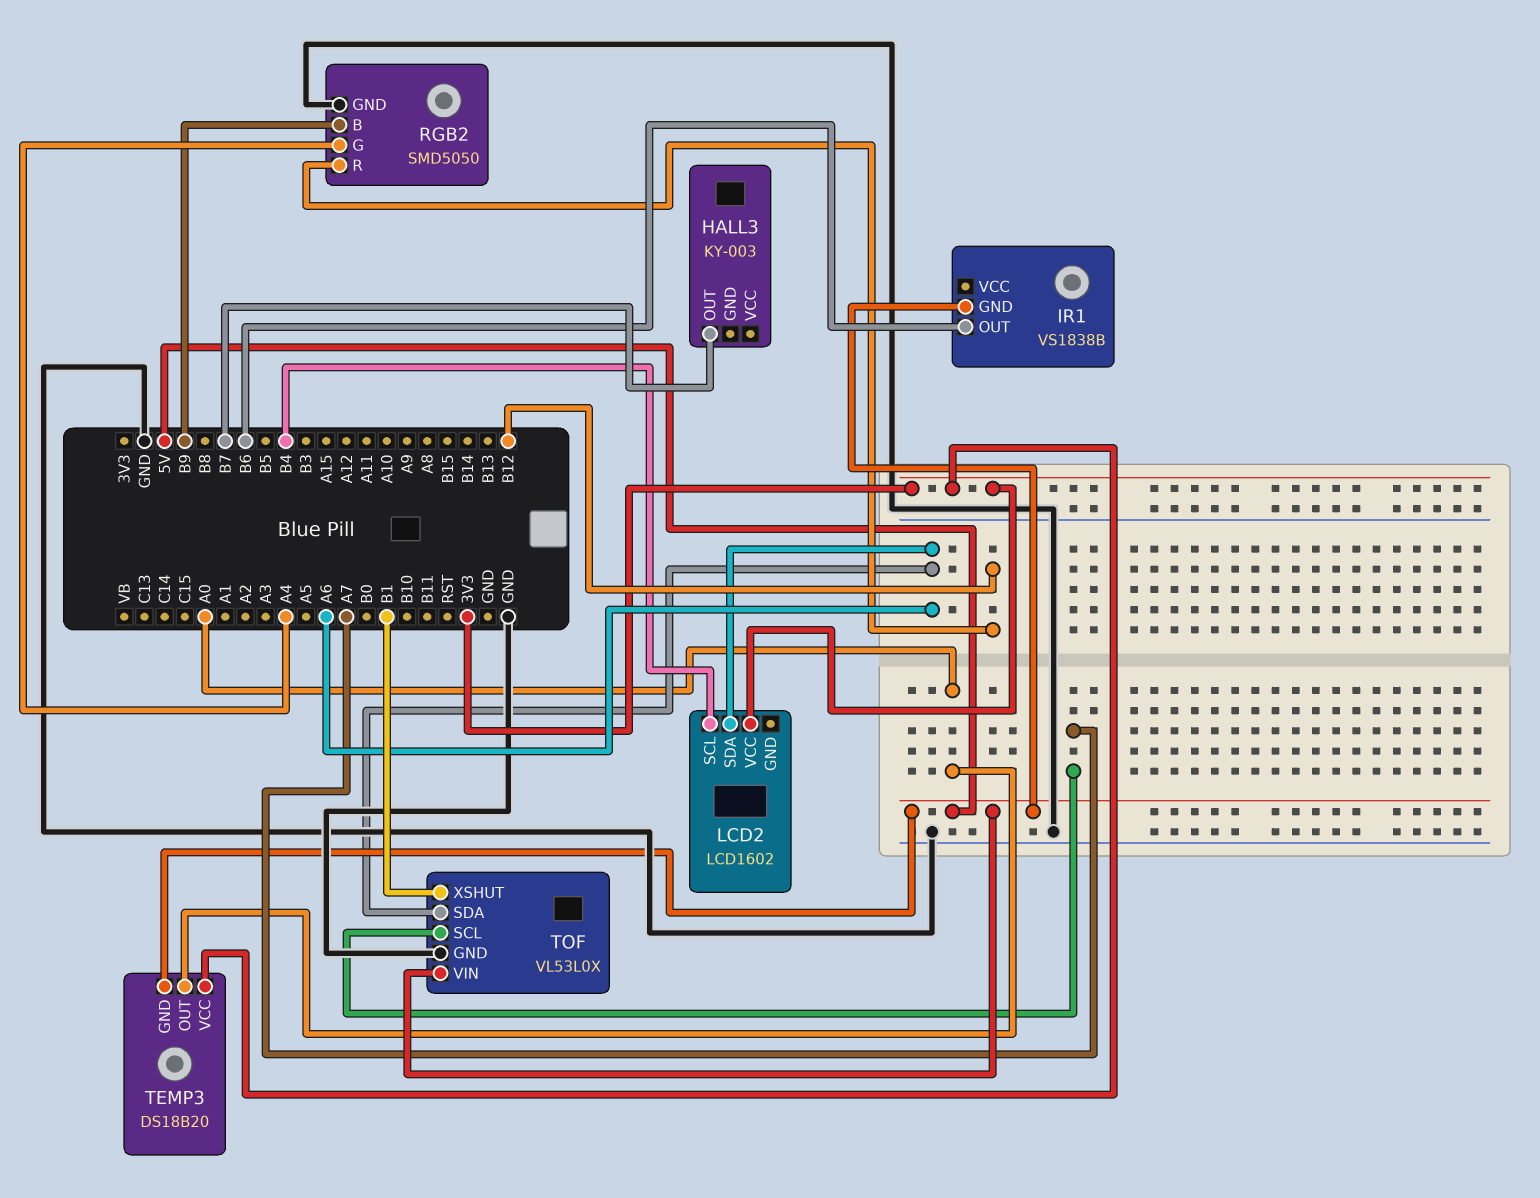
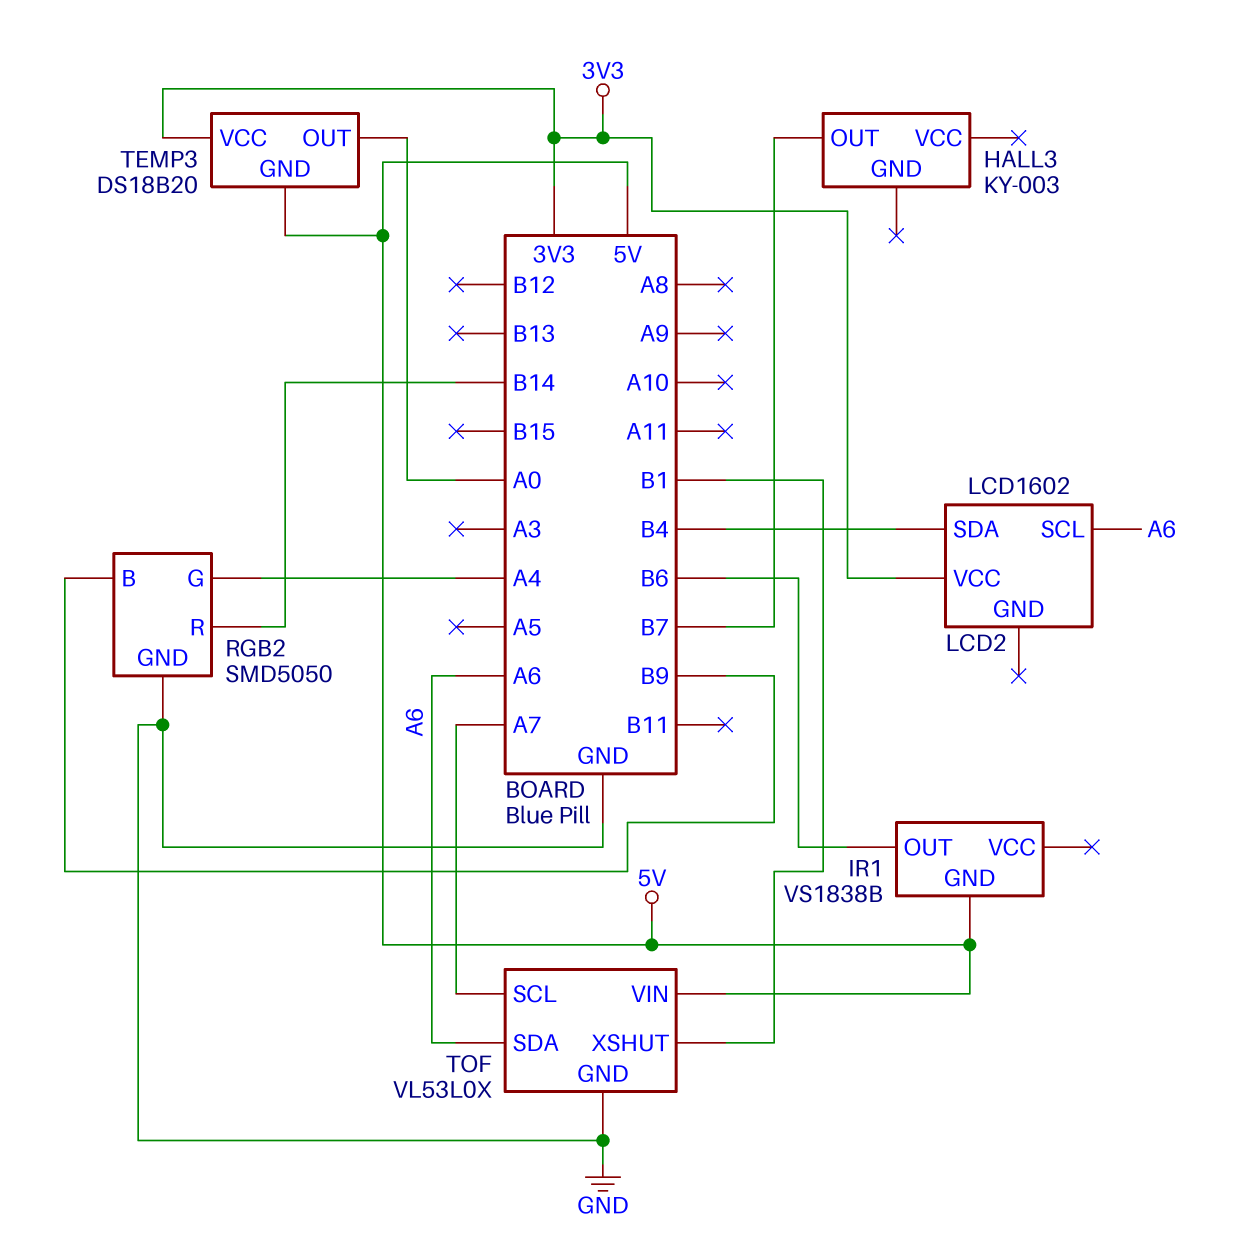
LCD2 pin SCL: B4 -> A6
LCD2 pin SDA: A6 -> B4
RGB2 pin R: B12 -> B14

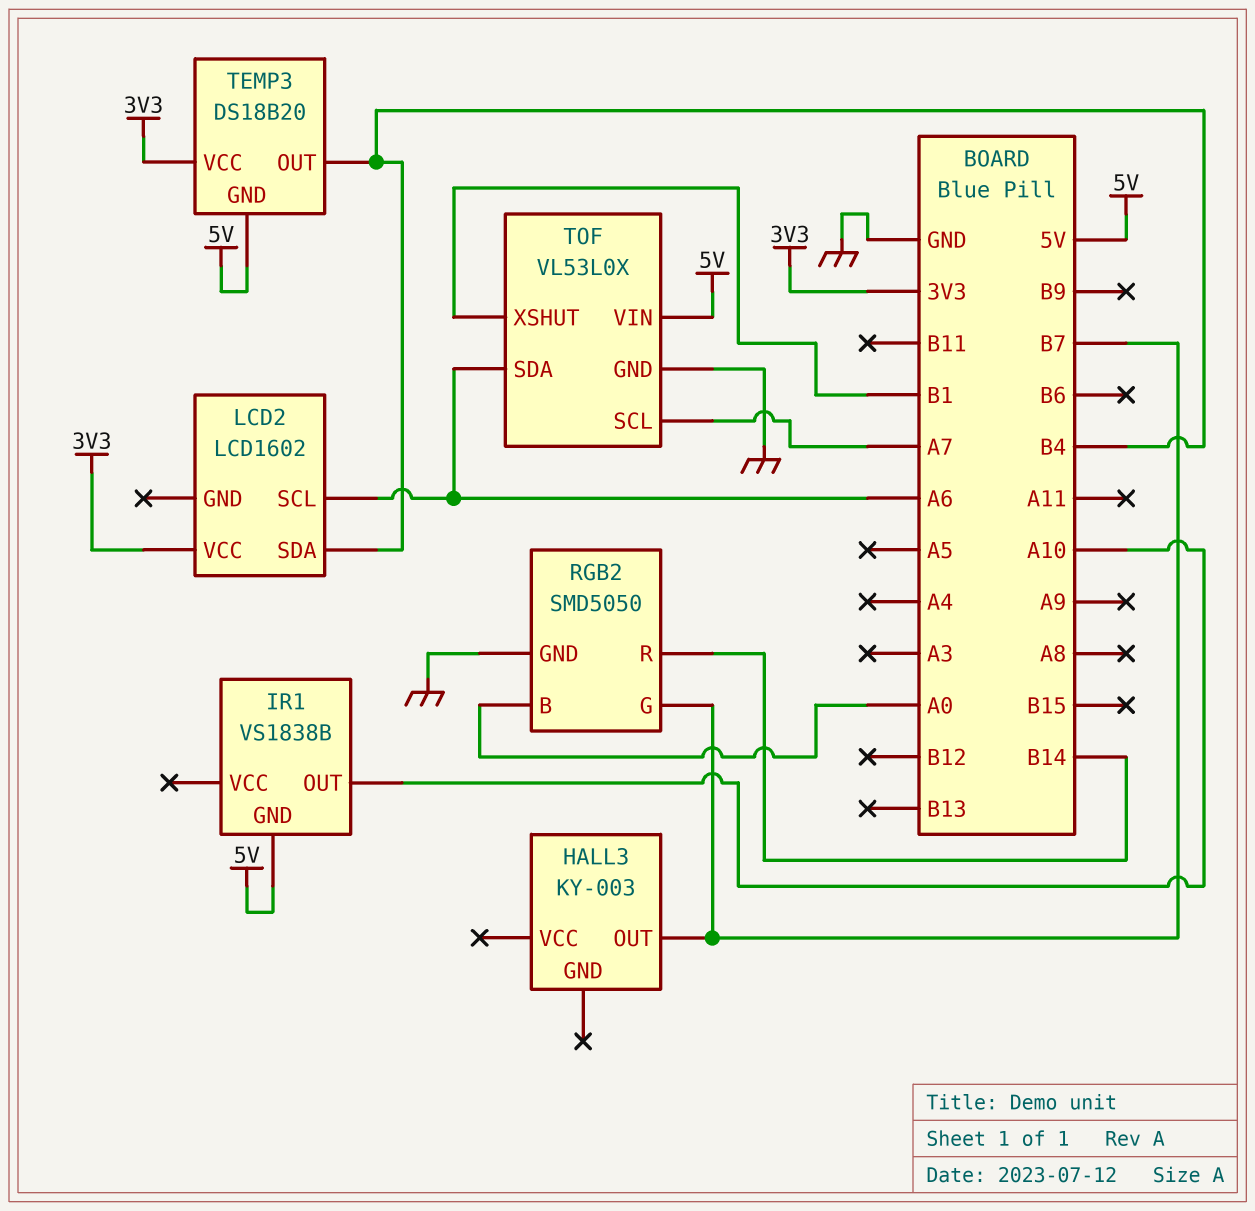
IR1 pin OUT: B6 -> A10
RGB2 pin B: B9 -> A0
RGB2 pin G: A4 -> B7
TEMP3 pin OUT: A0 -> B4

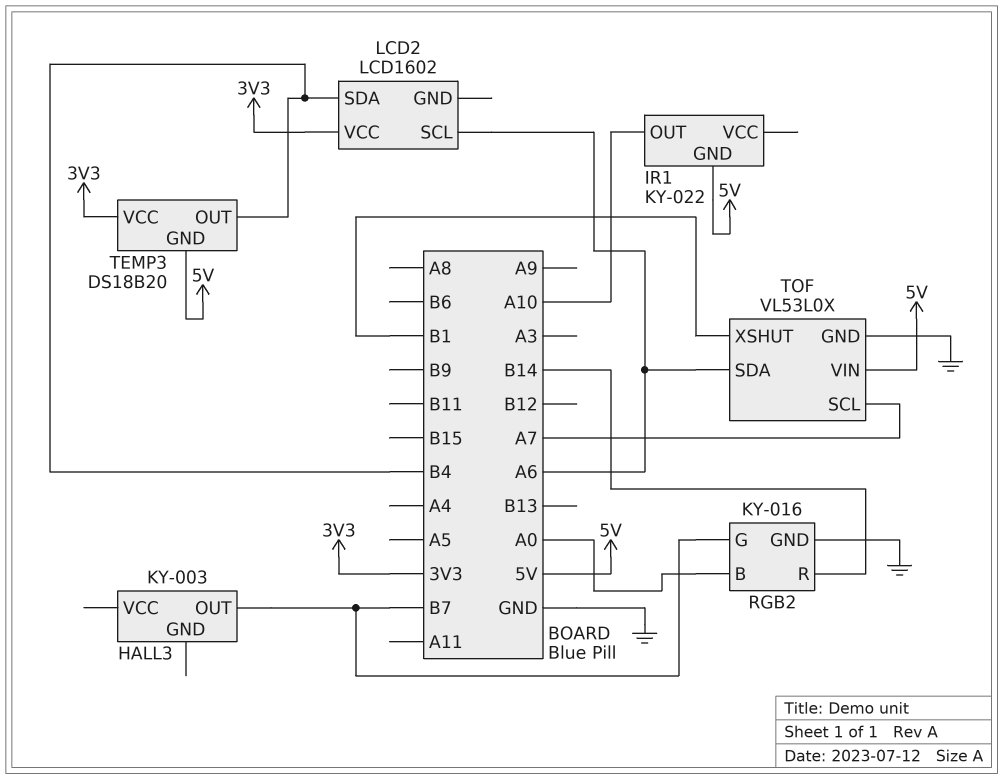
IR1: VS1838B -> KY-022
RGB2: SMD5050 -> KY-016

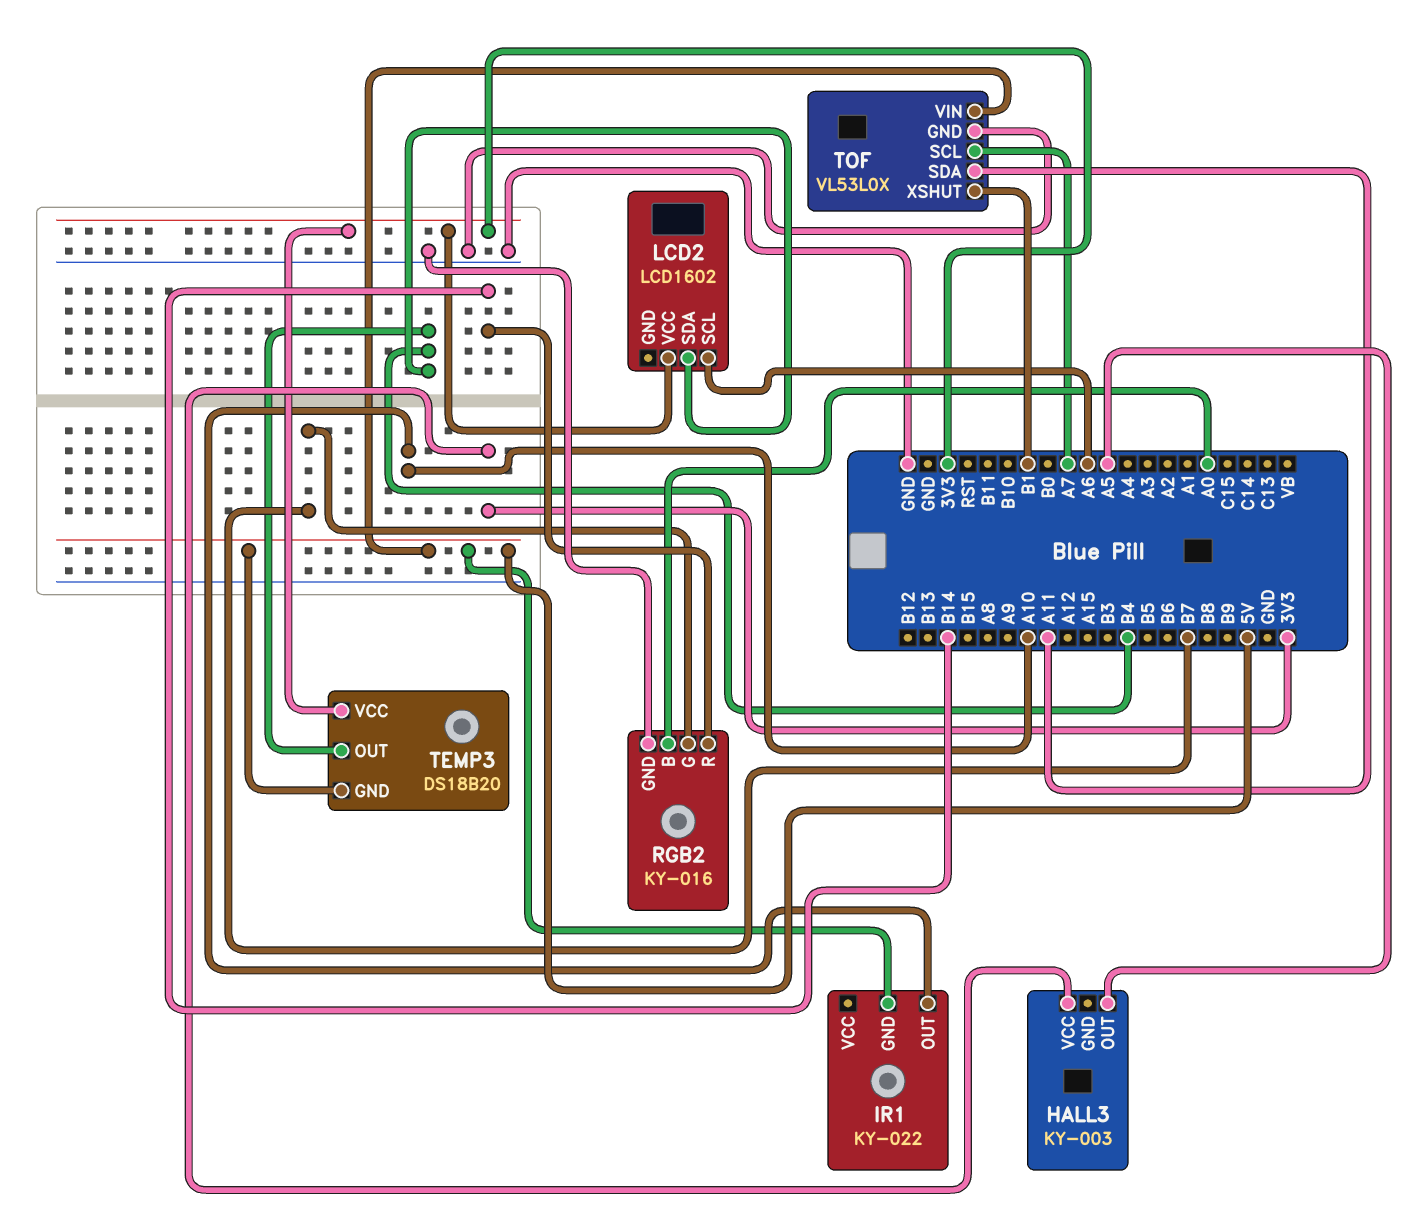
HALL3 pin OUT: B7 -> A5
HALL3 pin VCC: none -> 3V3
TOF pin SDA: A6 -> A11

